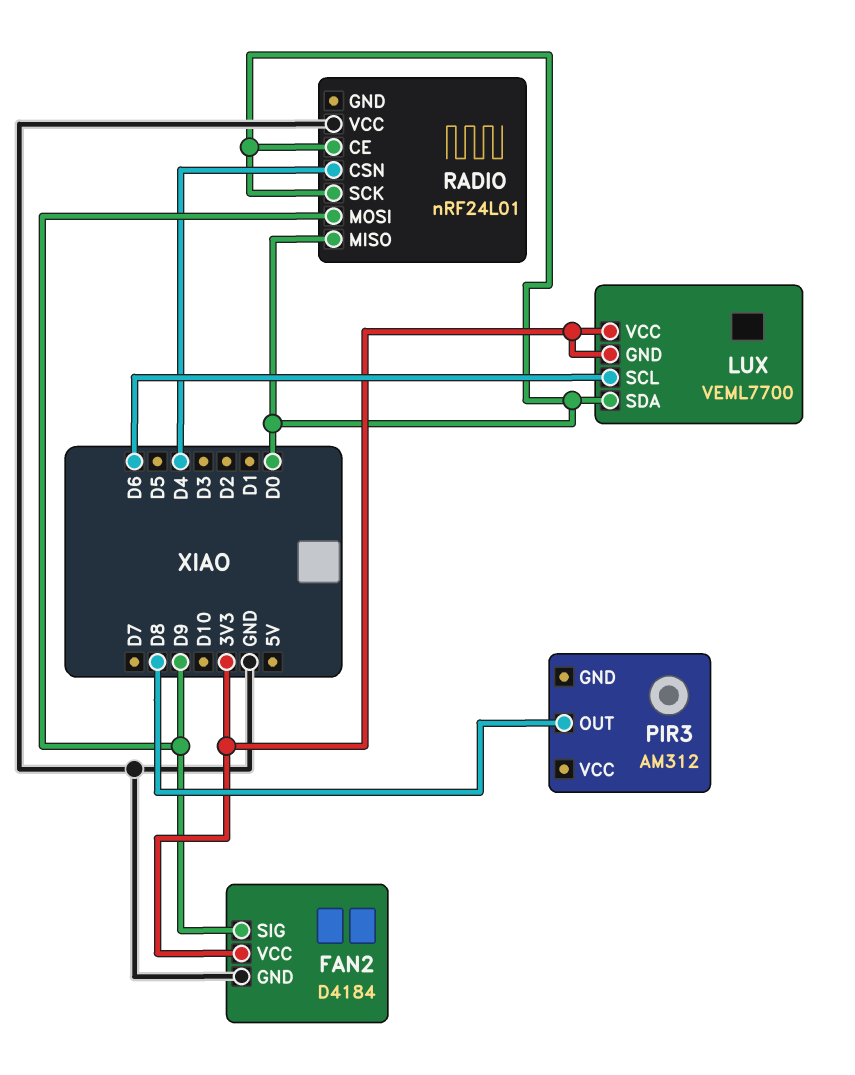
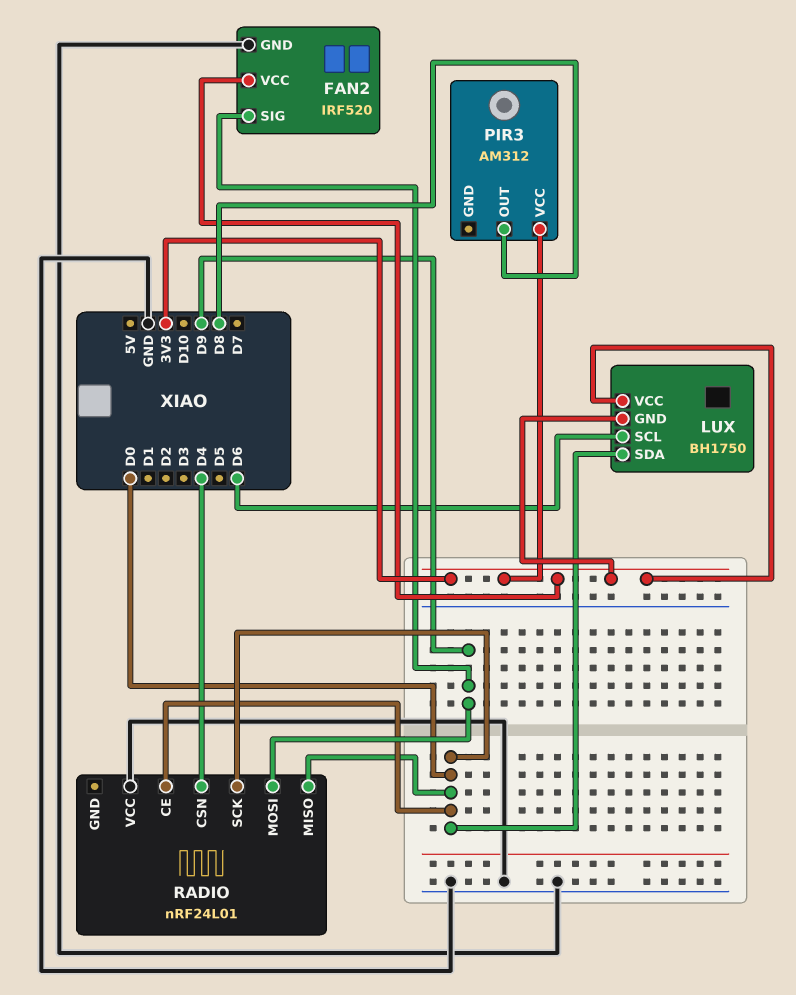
FAN2: D4184 -> IRF520
LUX: VEML7700 -> BH1750
PIR3 pin VCC: none -> 3V3

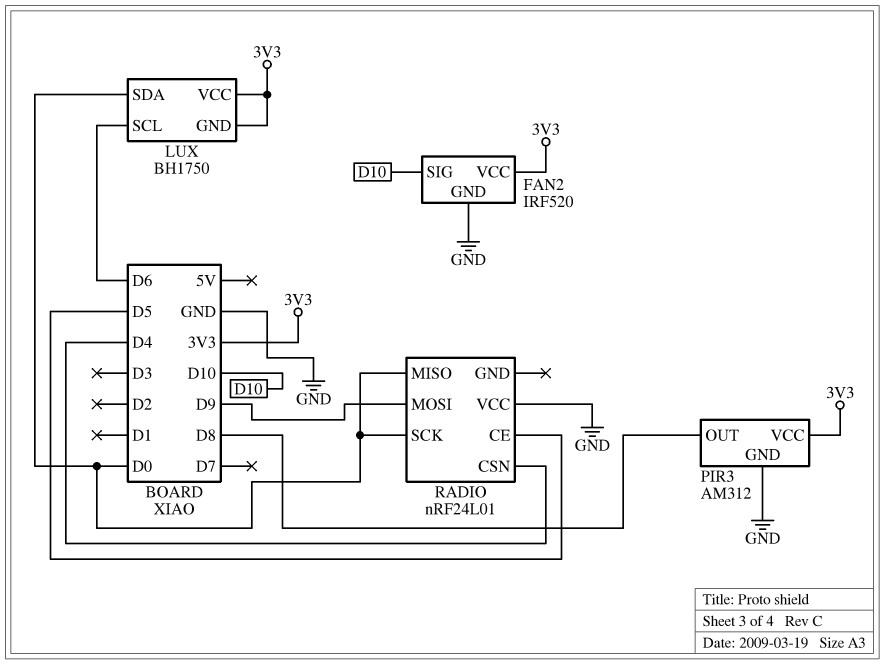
FAN2 pin SIG: D9 -> D10
PIR3 pin GND: none -> GND
RADIO pin CE: D0 -> D5

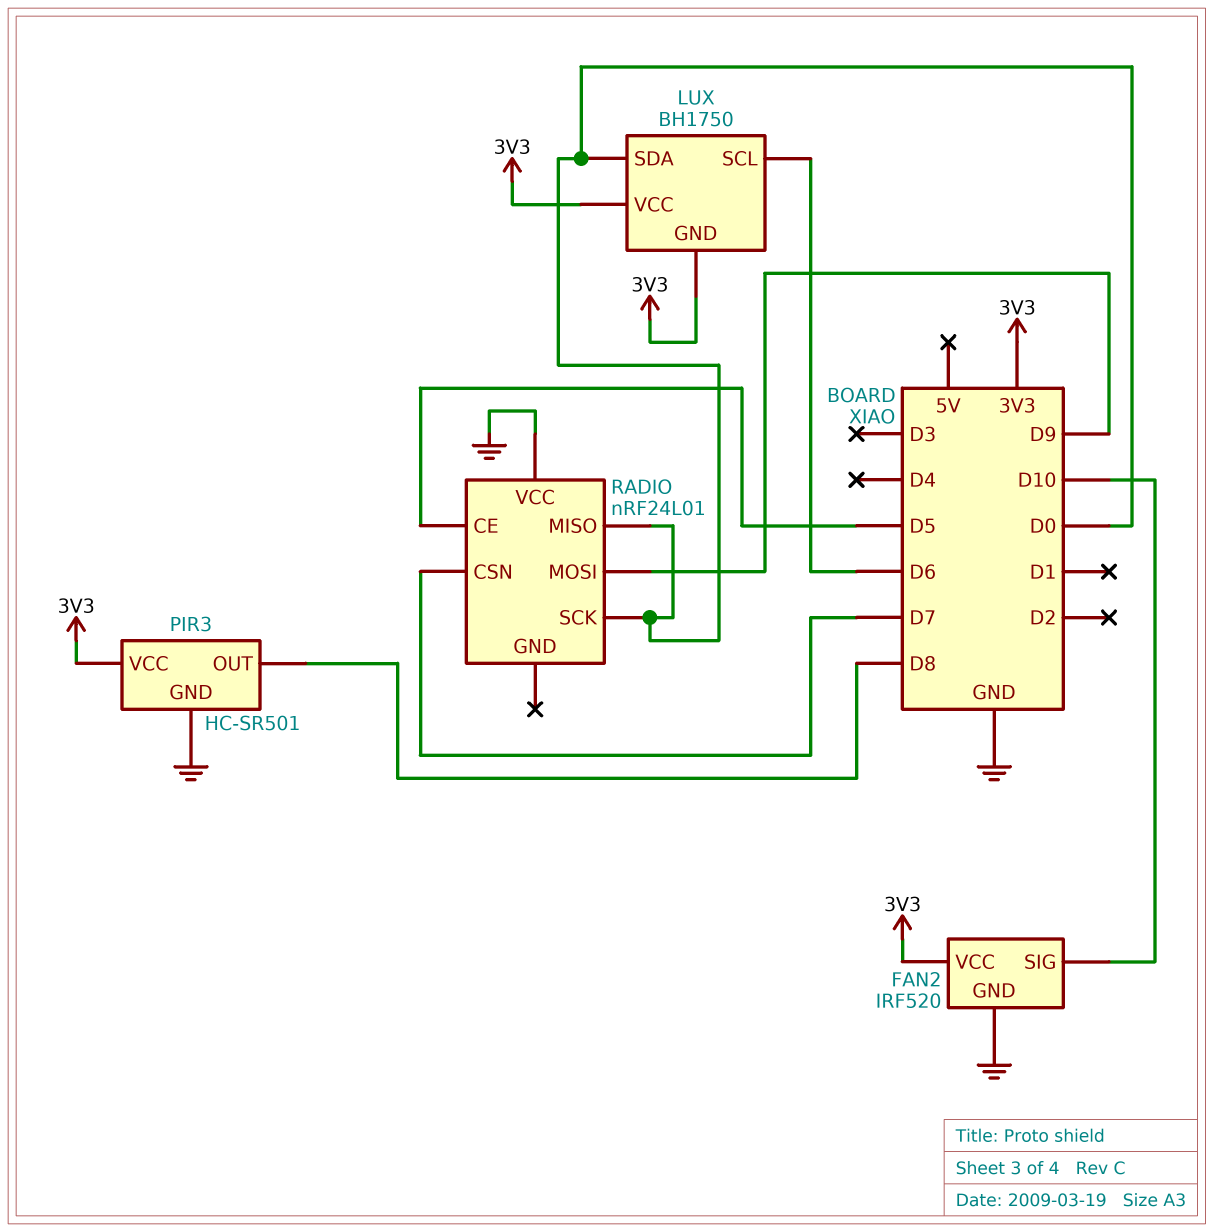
PIR3: AM312 -> HC-SR501
RADIO pin CSN: D4 -> D7

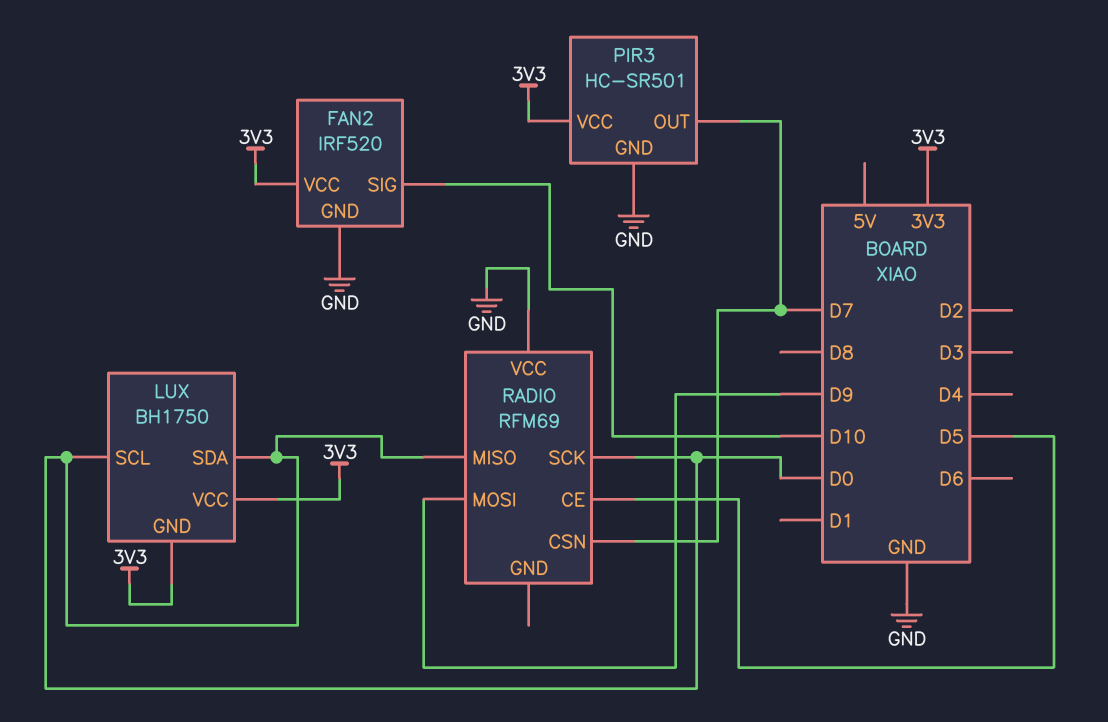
LUX pin SCL: D6 -> D0
PIR3 pin OUT: D8 -> D7
RADIO: nRF24L01 -> RFM69

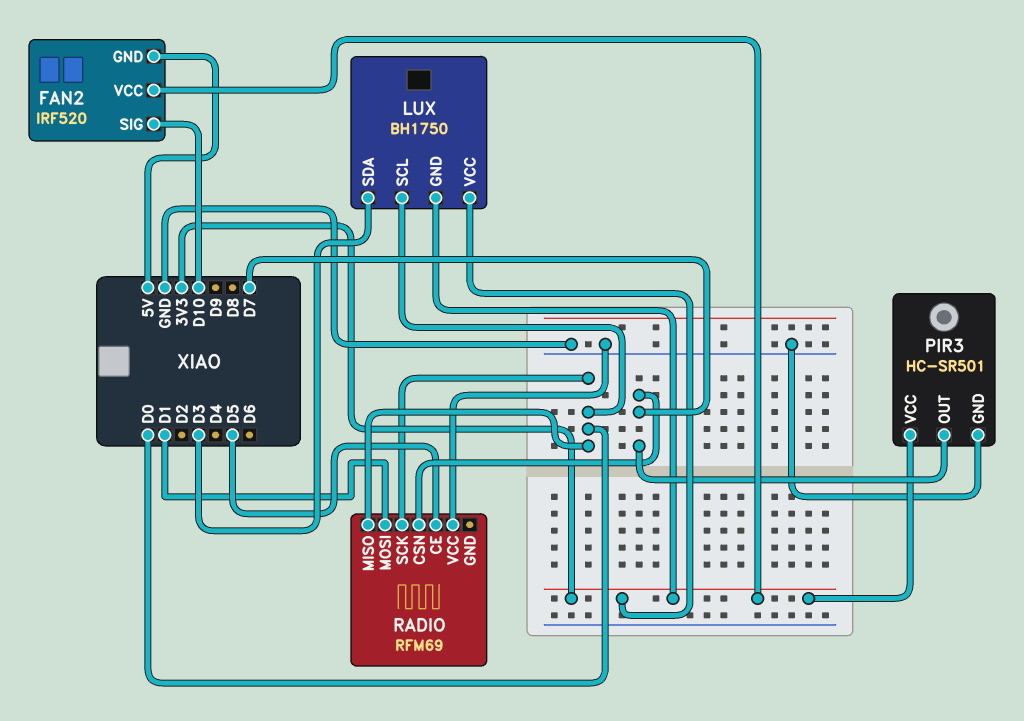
FAN2 pin GND: GND -> 5V
LUX pin SDA: D0 -> D3
RADIO pin MOSI: D9 -> D1

